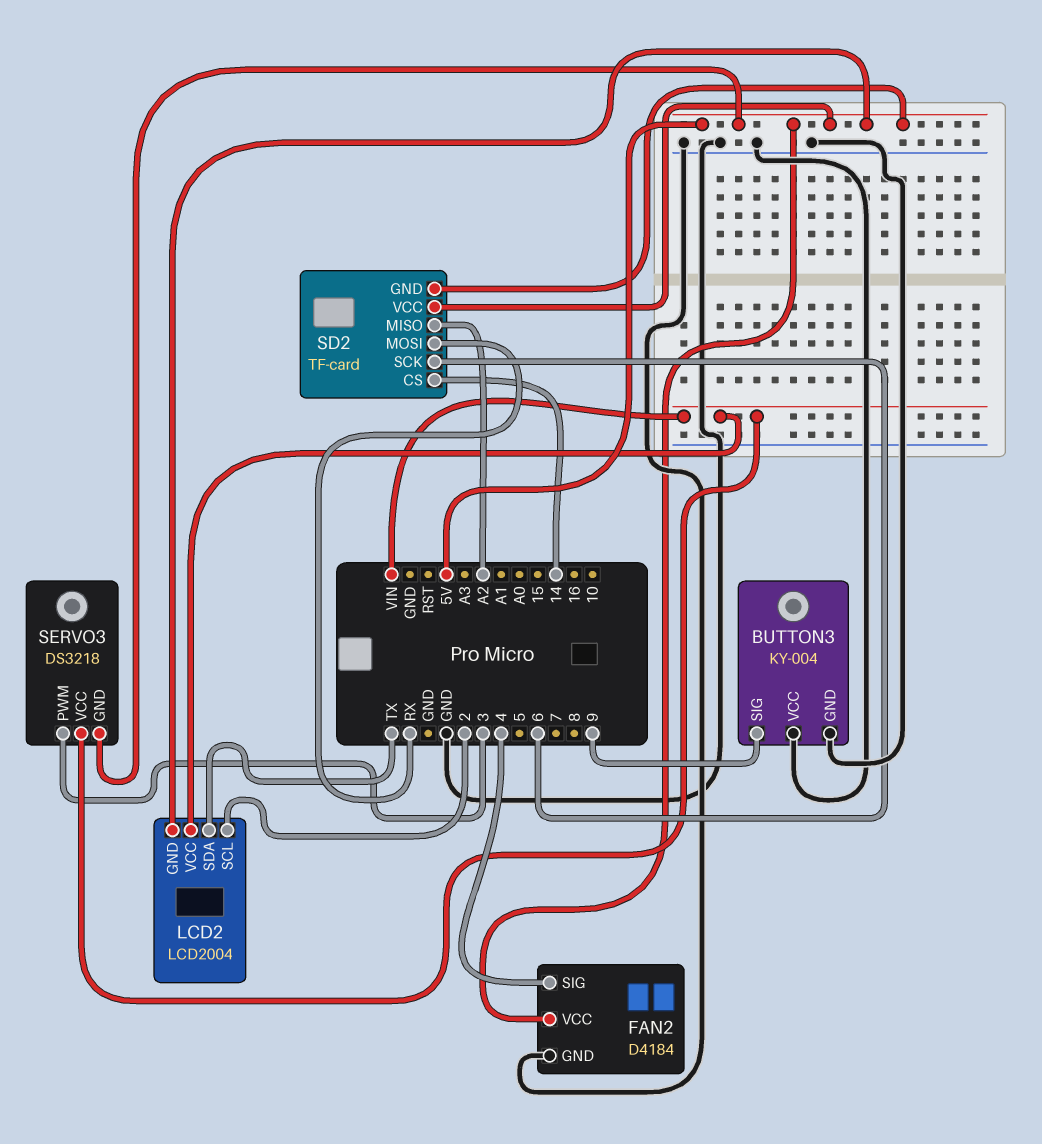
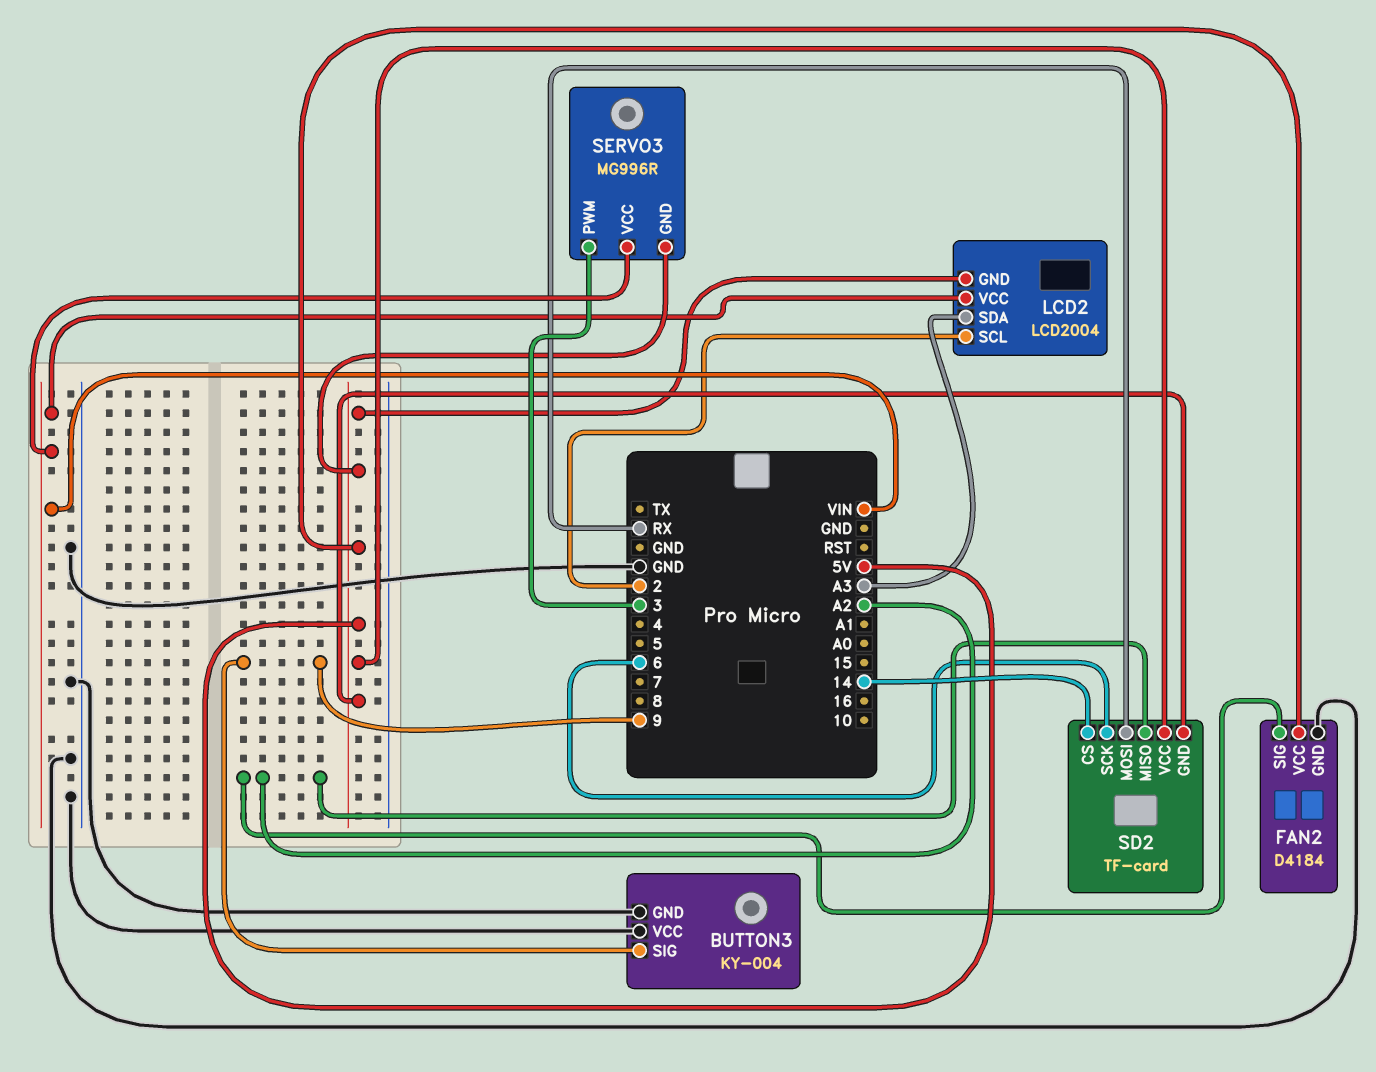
FAN2 pin SIG: 4 -> A2
LCD2 pin SDA: TX -> A3
SERVO3: DS3218 -> MG996R

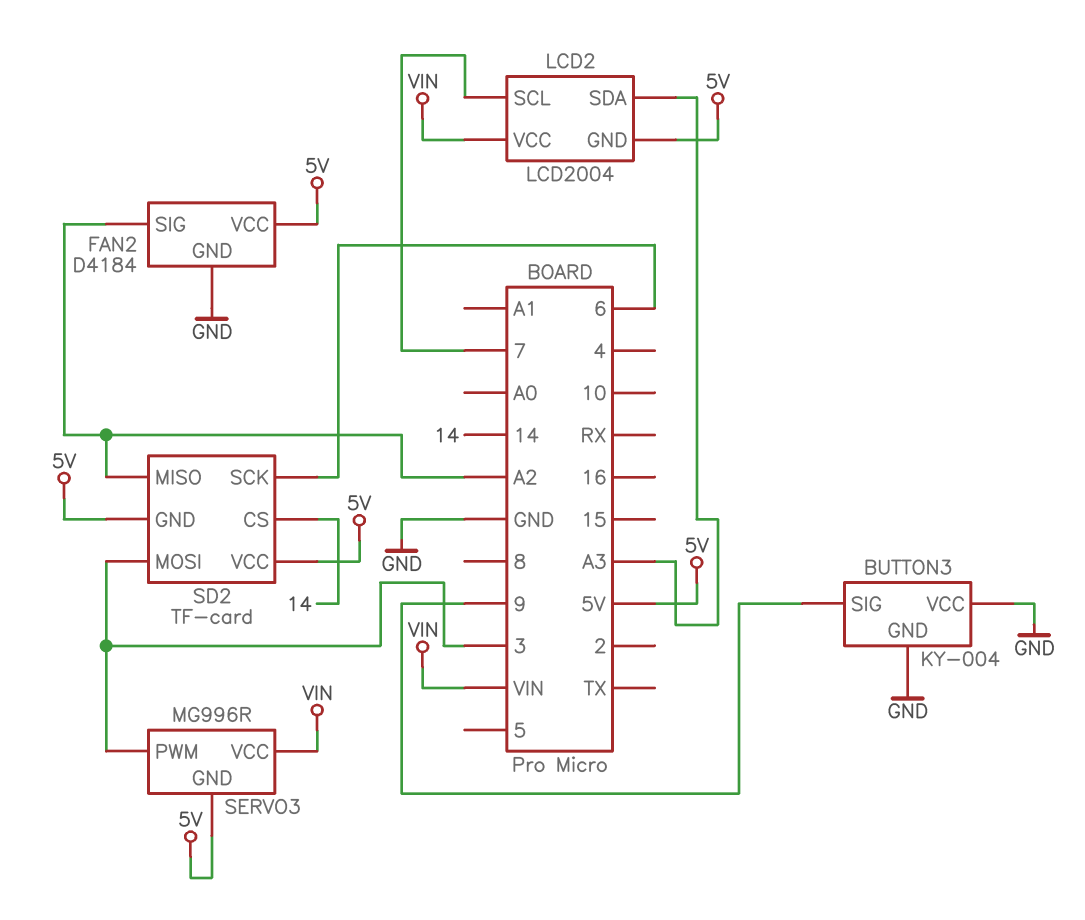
LCD2 pin SCL: 2 -> 7
SD2 pin MOSI: RX -> 3

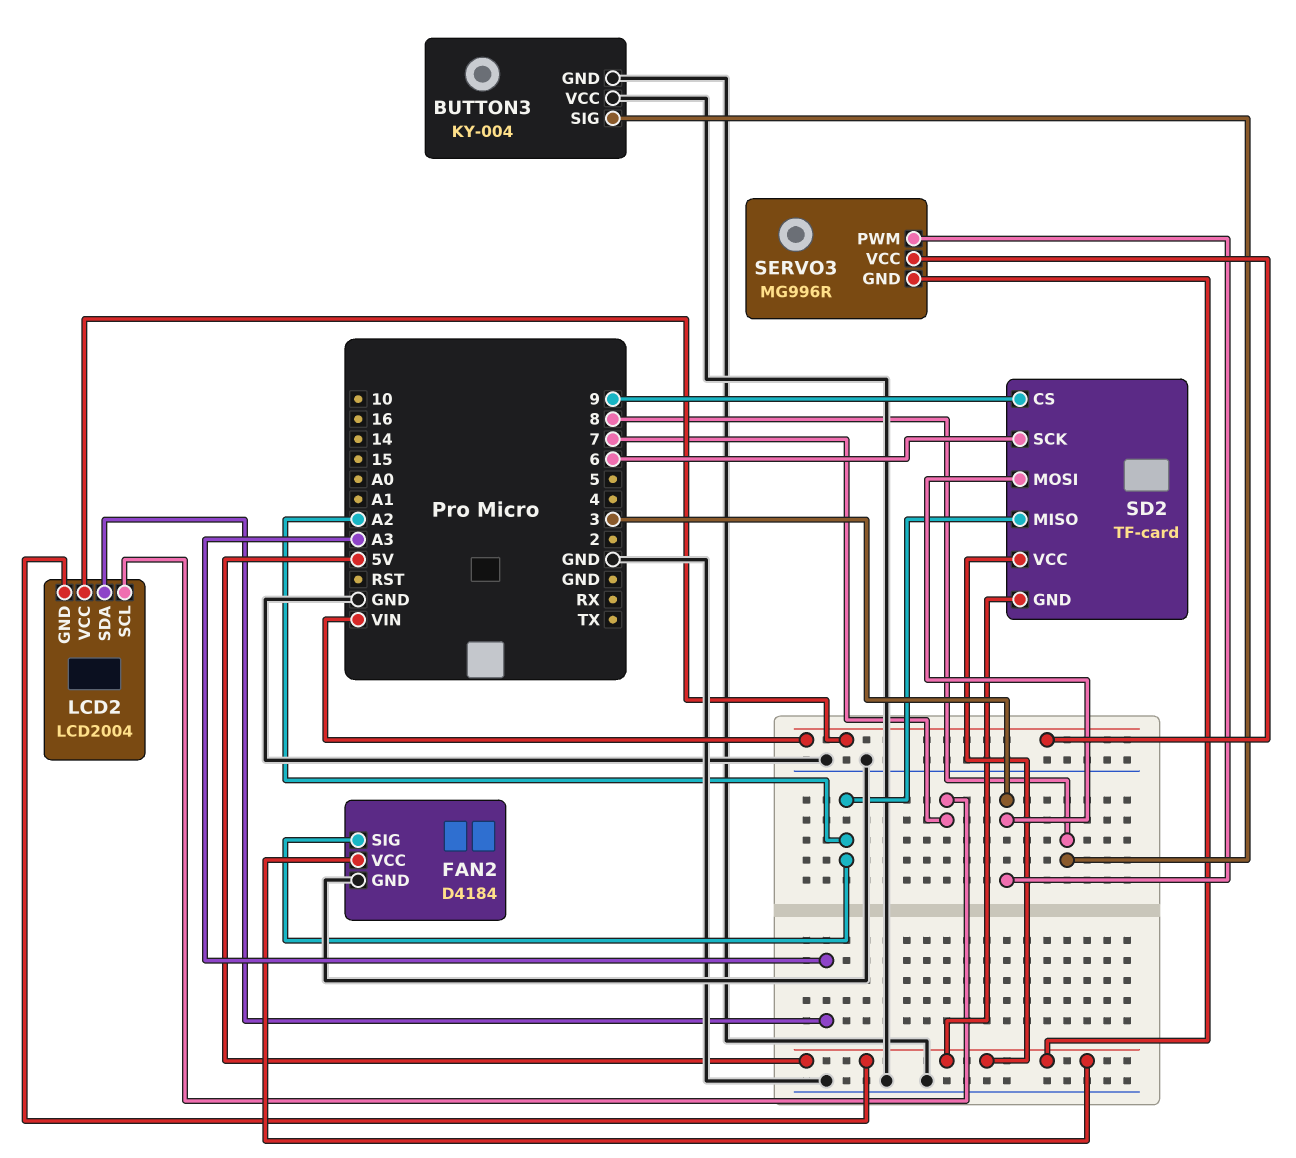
BUTTON3 pin SIG: 9 -> 8
SD2 pin CS: 14 -> 9

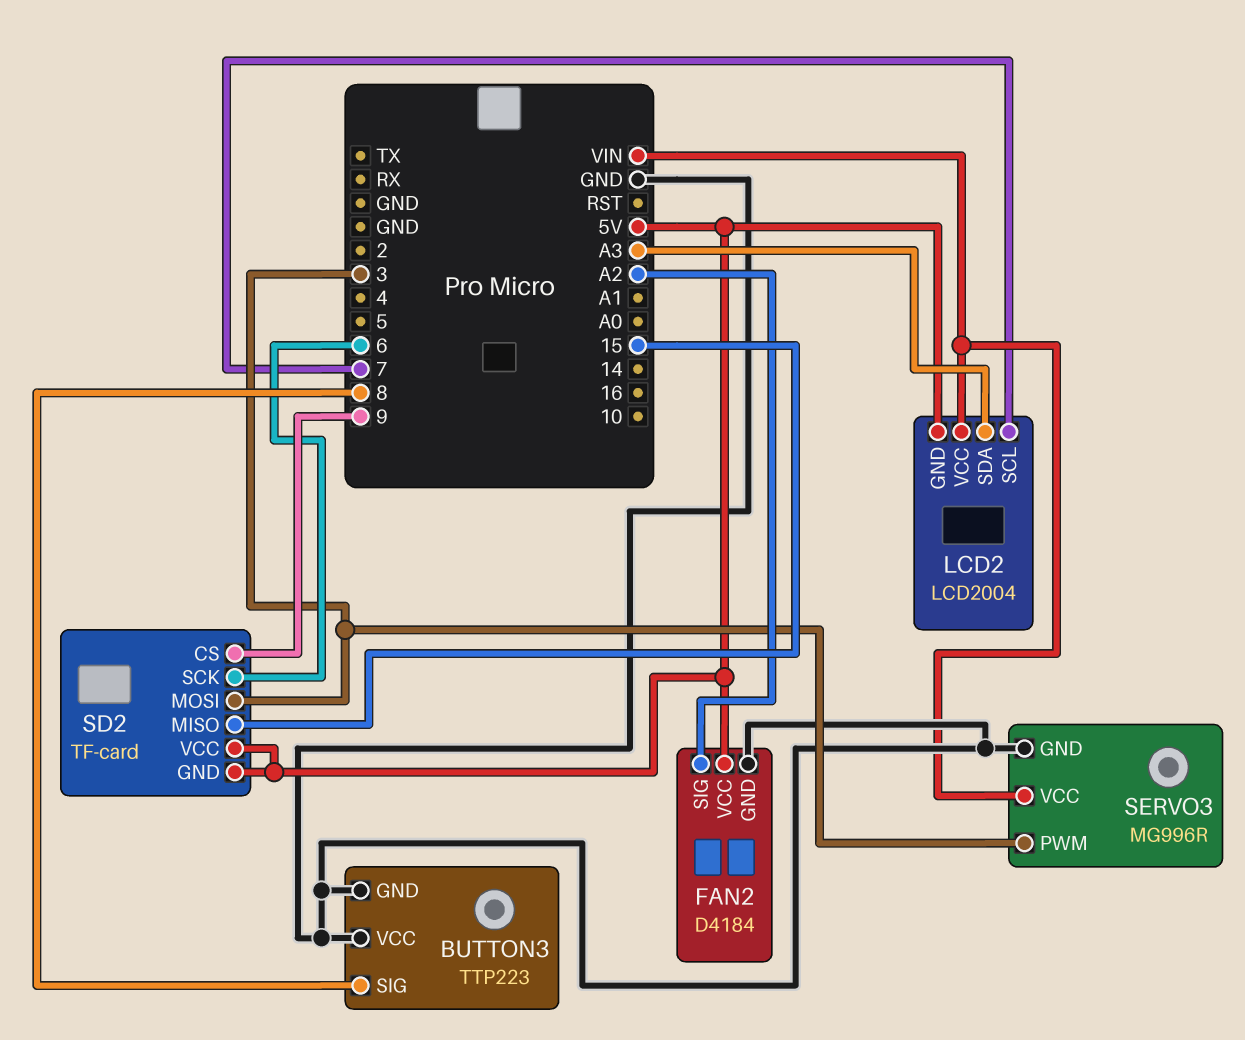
BUTTON3: KY-004 -> TTP223
SD2 pin MISO: A2 -> 15
SERVO3 pin GND: 5V -> GND

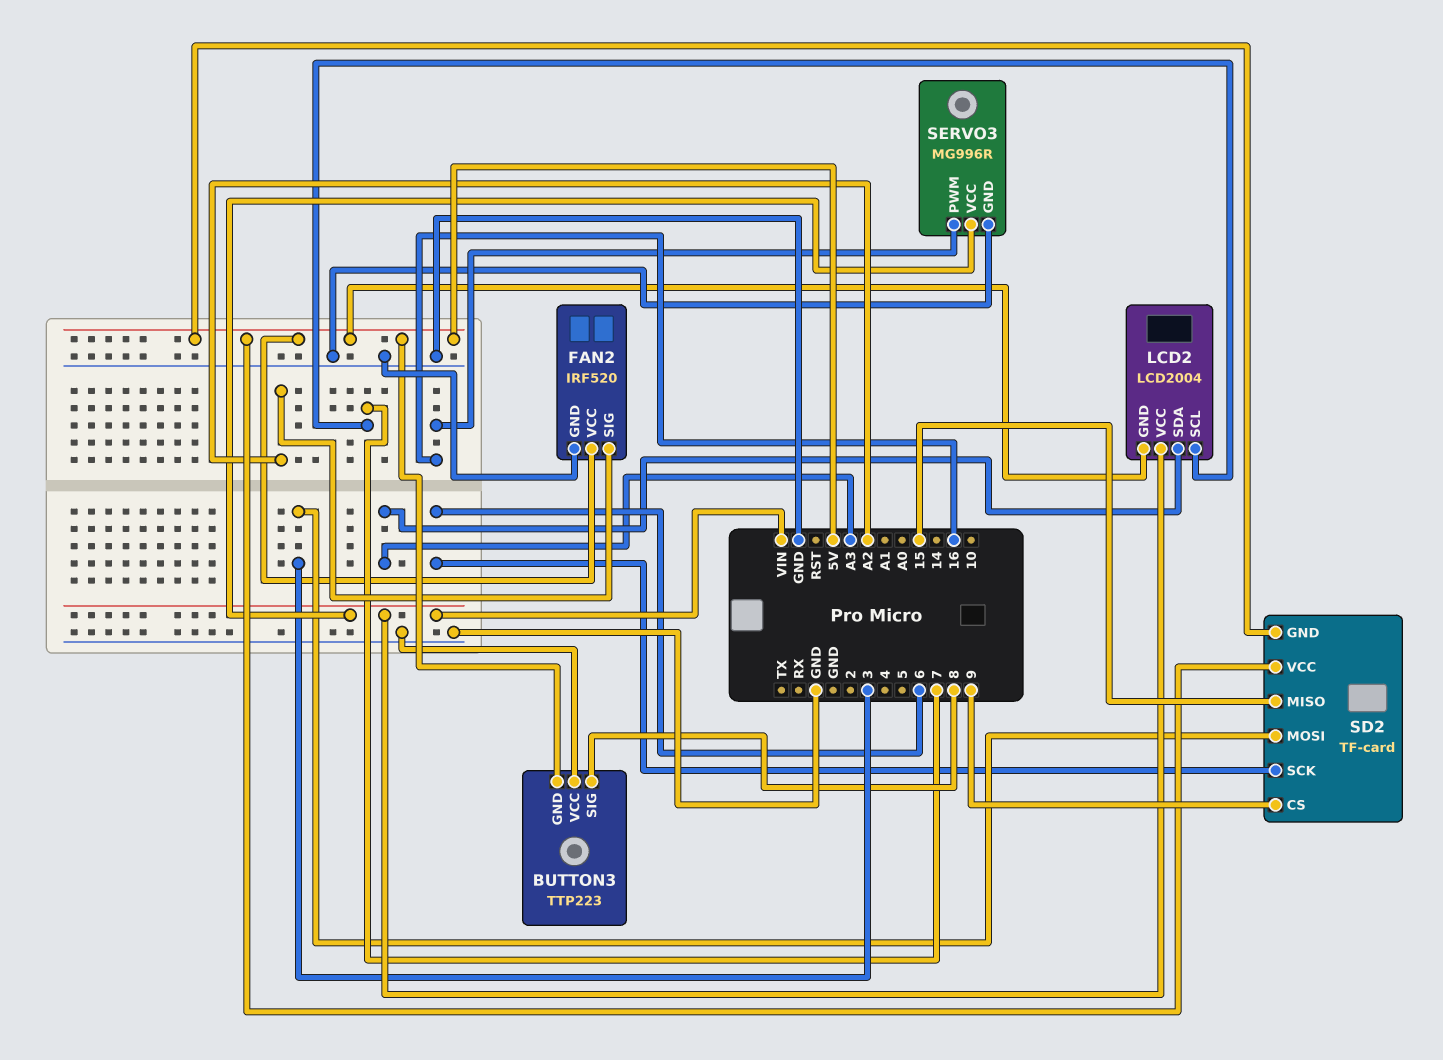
BUTTON3 pin GND: GND -> 5V
FAN2: D4184 -> IRF520
SERVO3 pin PWM: 3 -> 16

